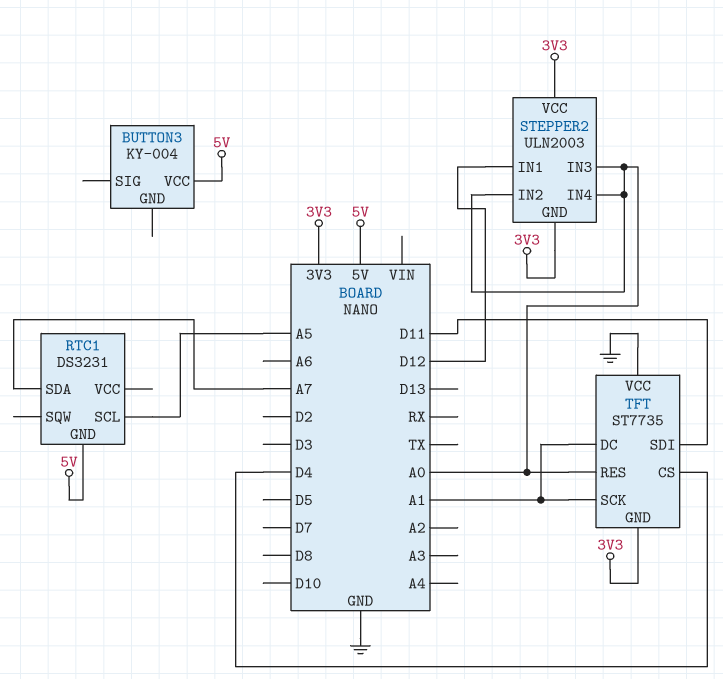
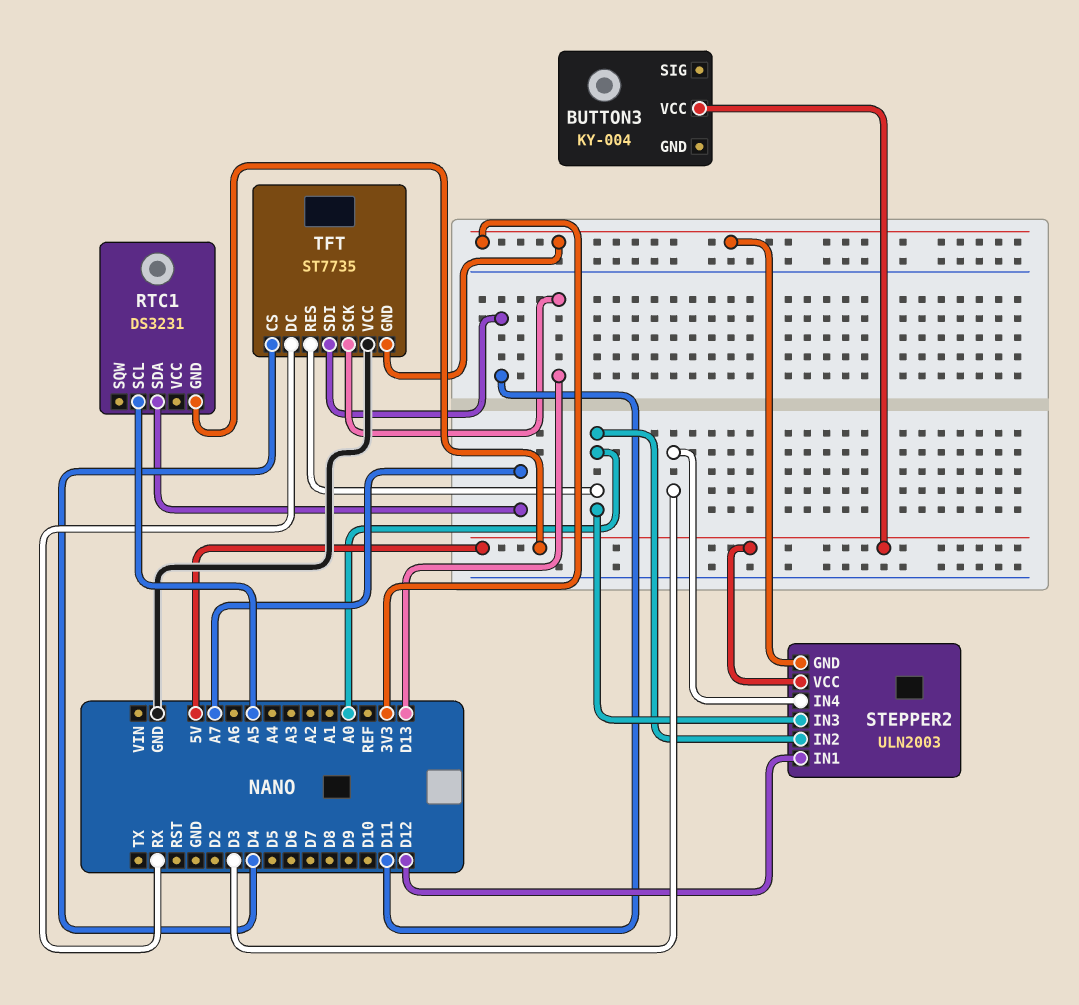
STEPPER2 pin IN4: A0 -> D3
STEPPER2 pin VCC: 3V3 -> 5V
TFT pin DC: A1 -> RX
TFT pin SCK: A1 -> D13

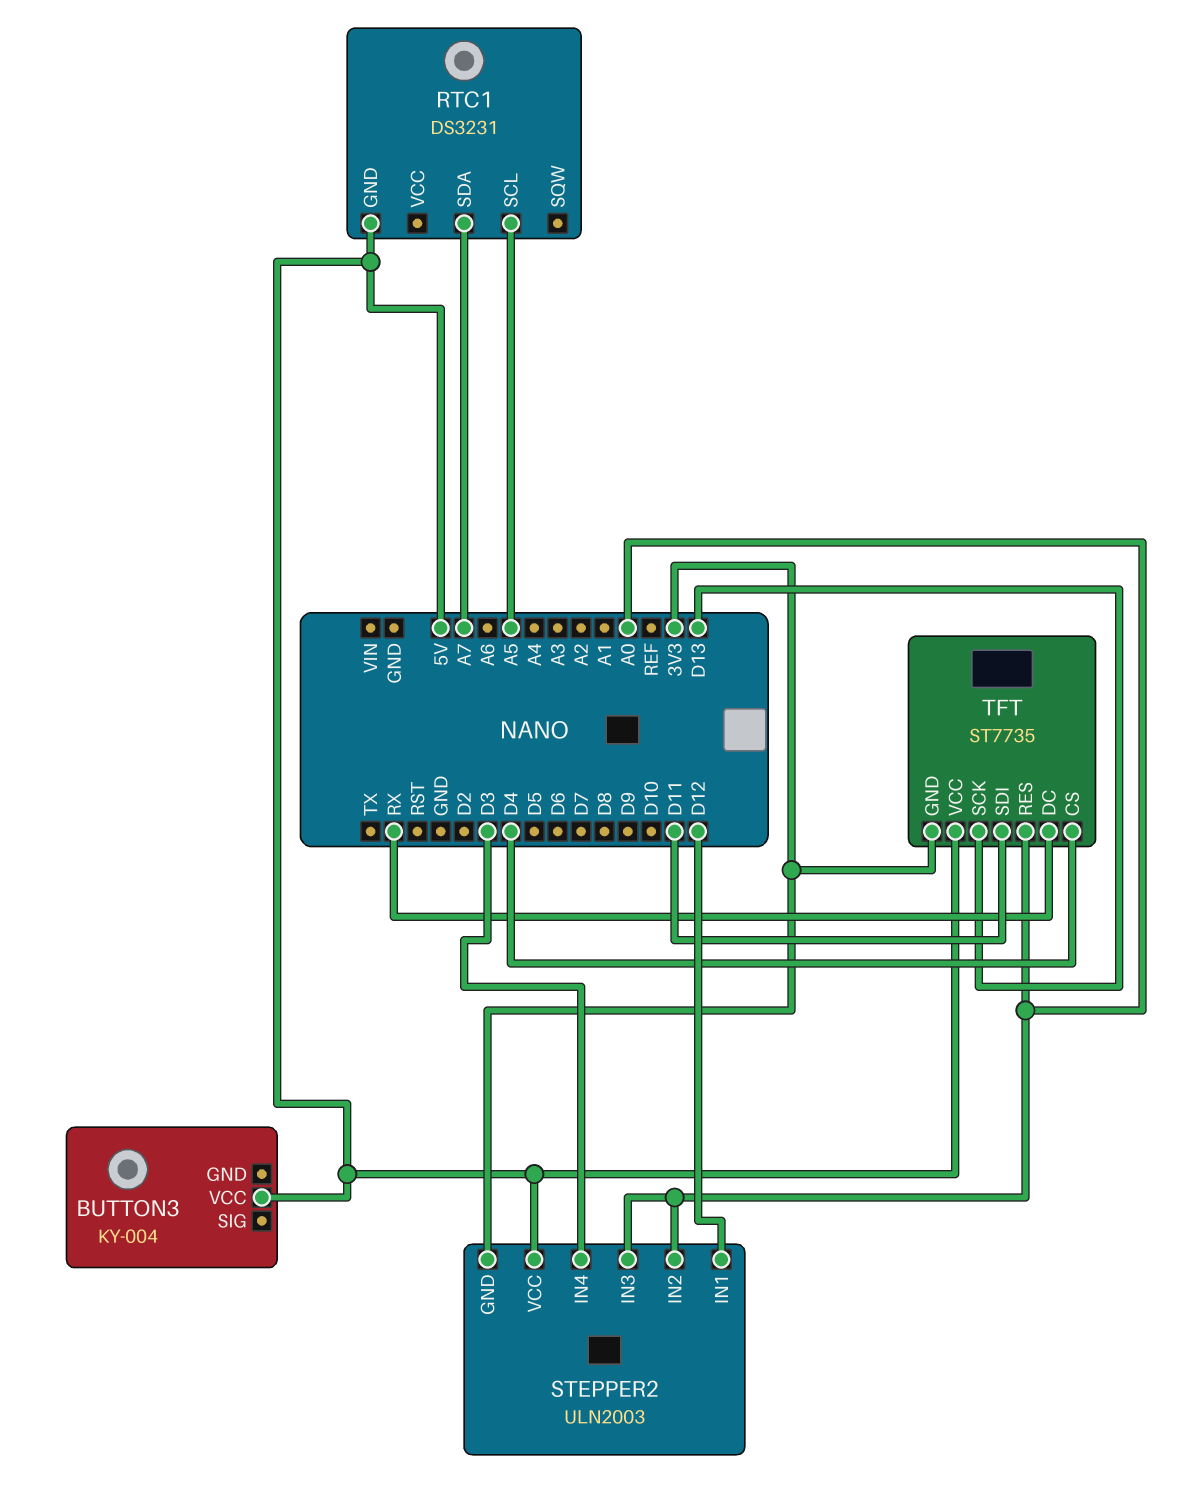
TFT pin VCC: GND -> 5V

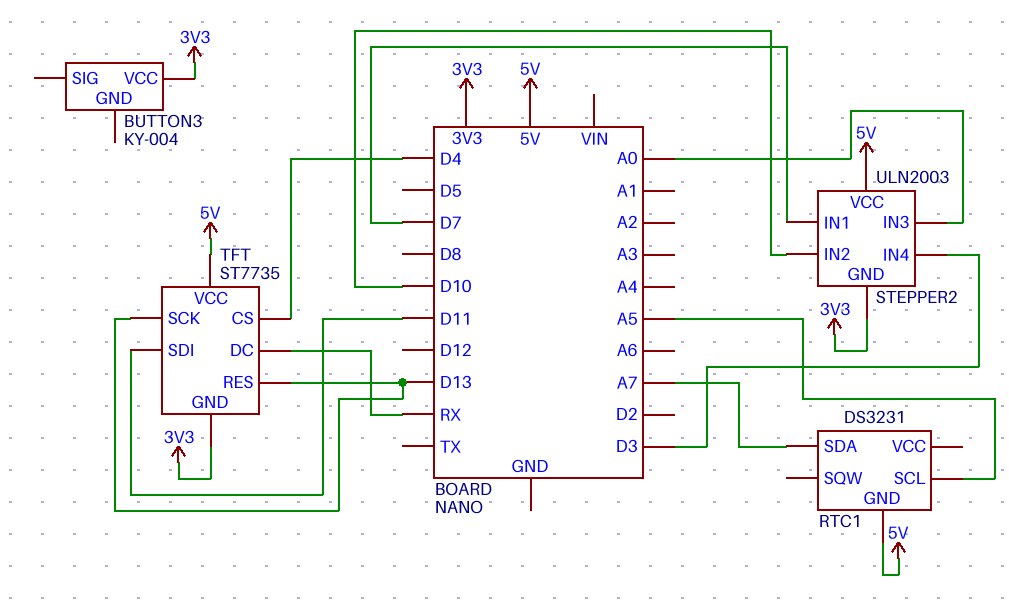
BUTTON3 pin VCC: 5V -> 3V3
STEPPER2 pin IN1: D12 -> D7
STEPPER2 pin IN2: A0 -> D10
TFT pin RES: A0 -> D13

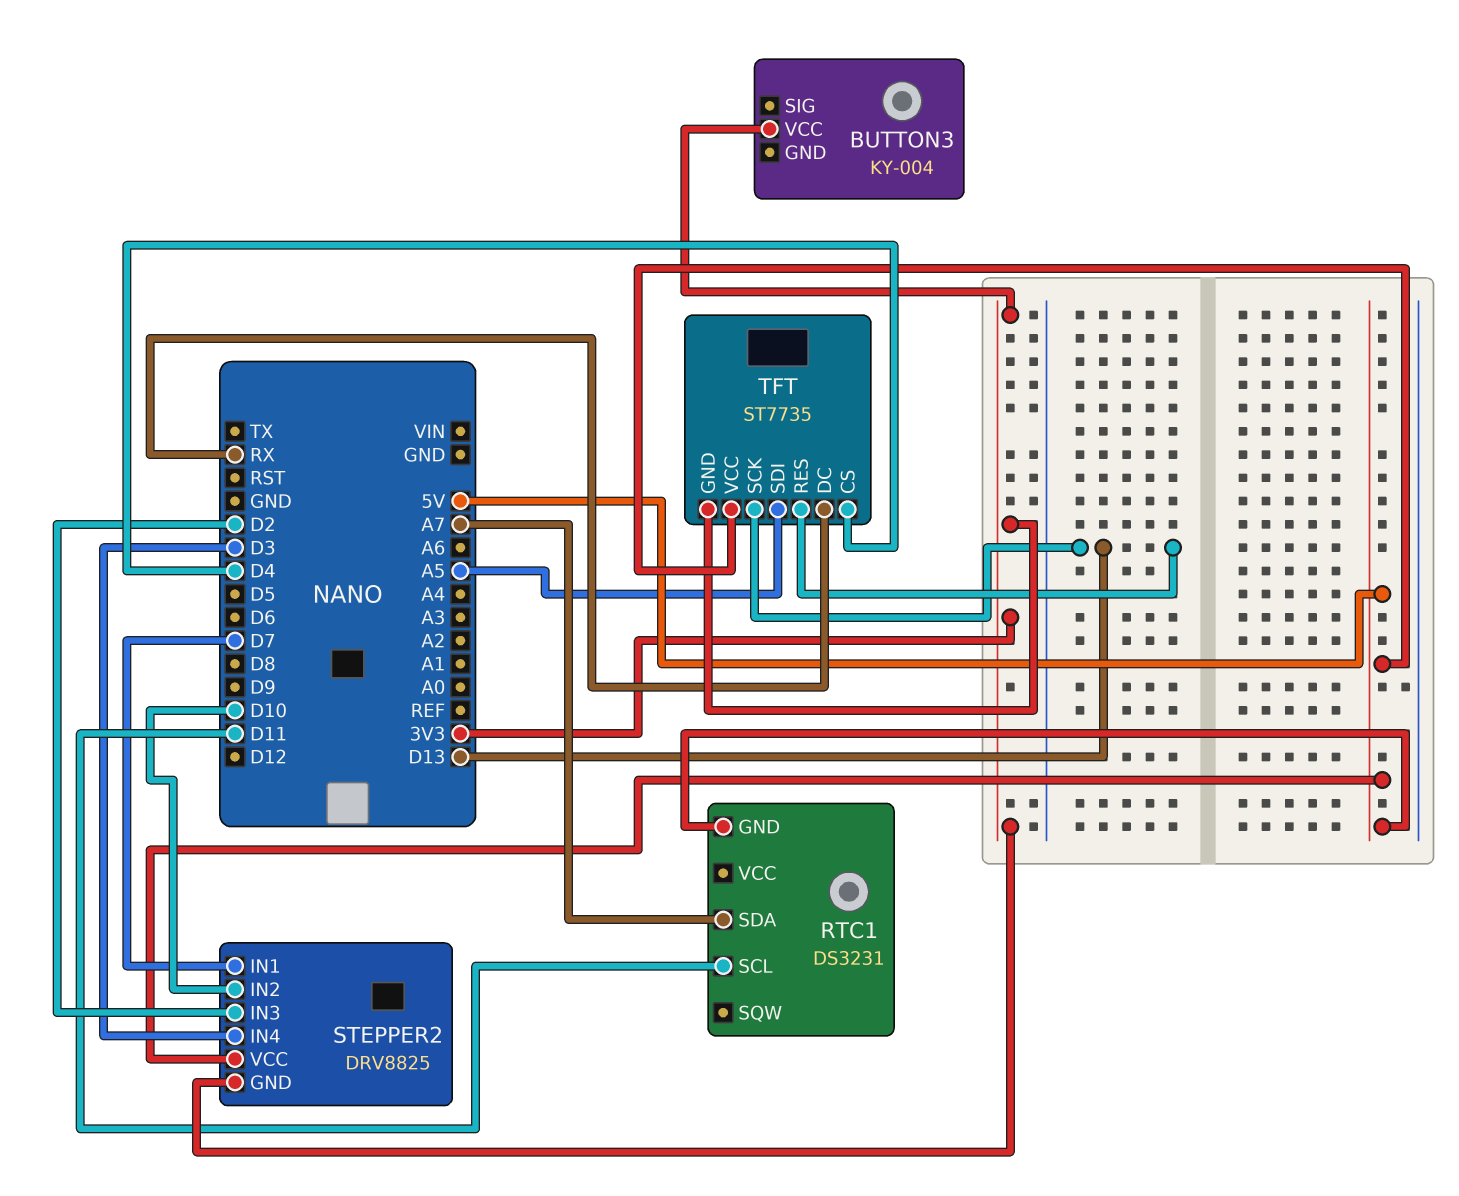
RTC1 pin SCL: A5 -> D11
STEPPER2: ULN2003 -> DRV8825
STEPPER2 pin IN3: A0 -> D2
TFT pin SDI: D11 -> A5

